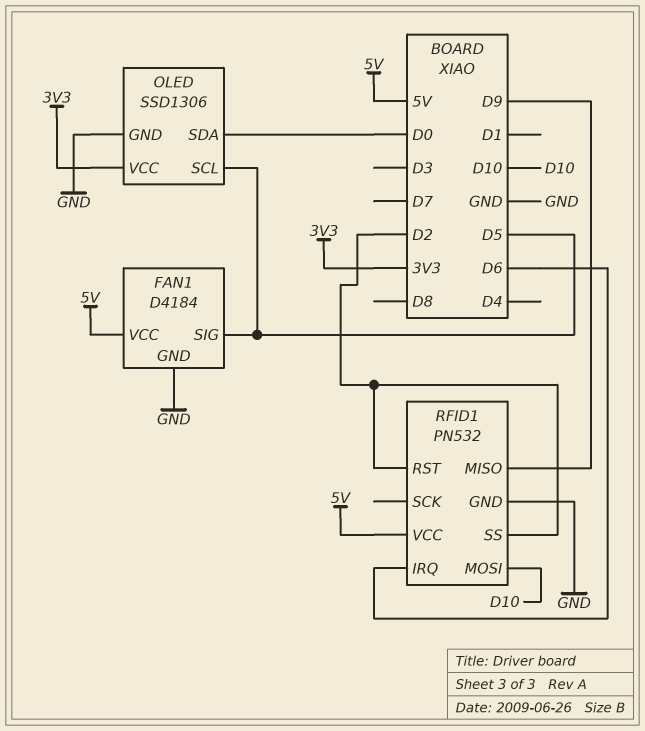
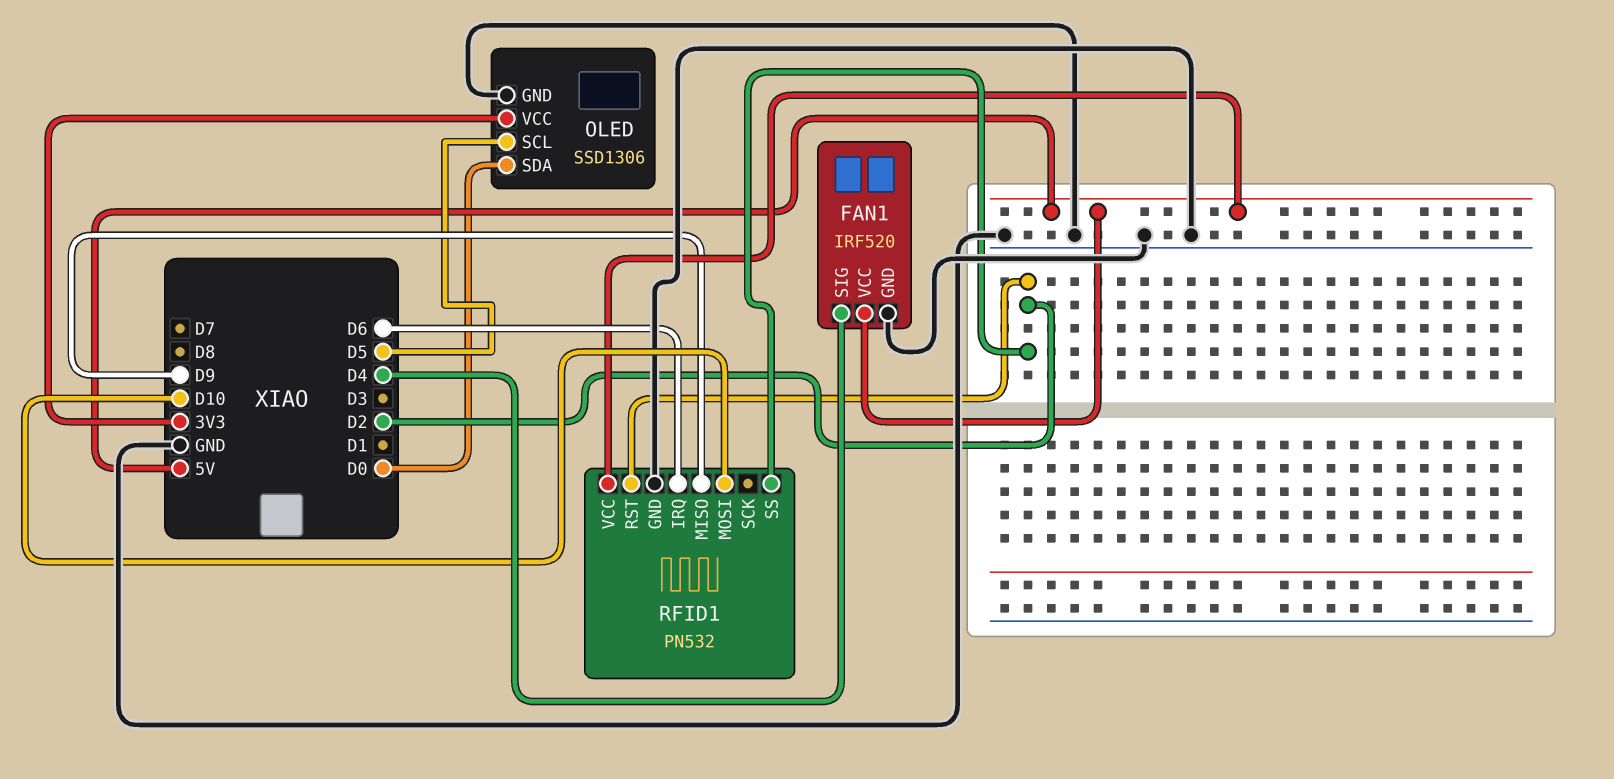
FAN1: D4184 -> IRF520
FAN1 pin SIG: D5 -> D4

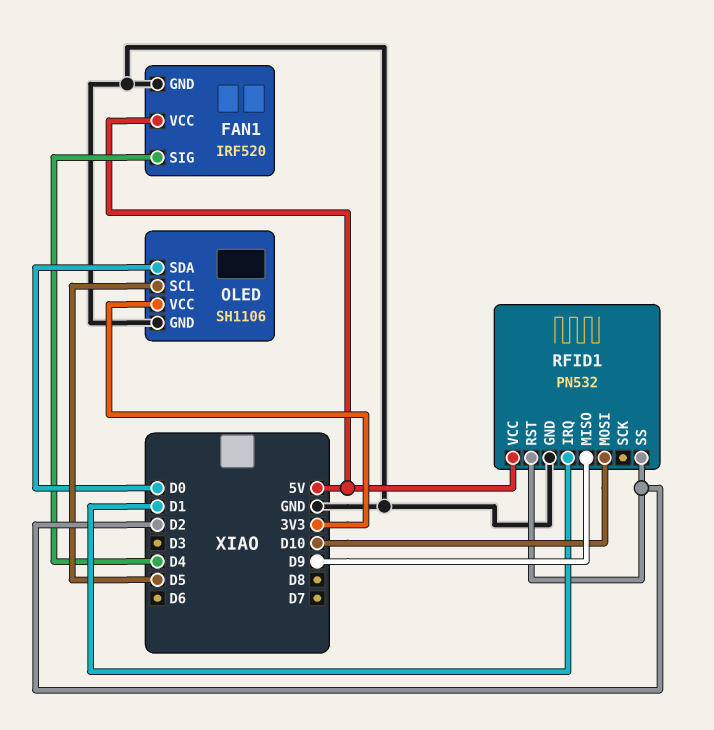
OLED: SSD1306 -> SH1106
RFID1 pin IRQ: D6 -> D1

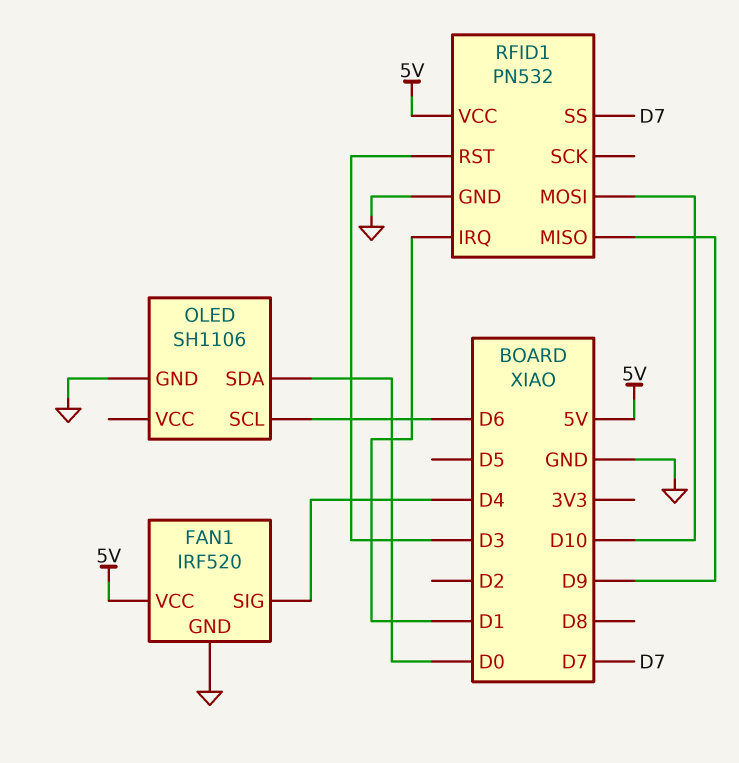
OLED pin SCL: D5 -> D6
OLED pin VCC: 3V3 -> none
RFID1 pin RST: D2 -> D3
RFID1 pin SS: D2 -> D7

